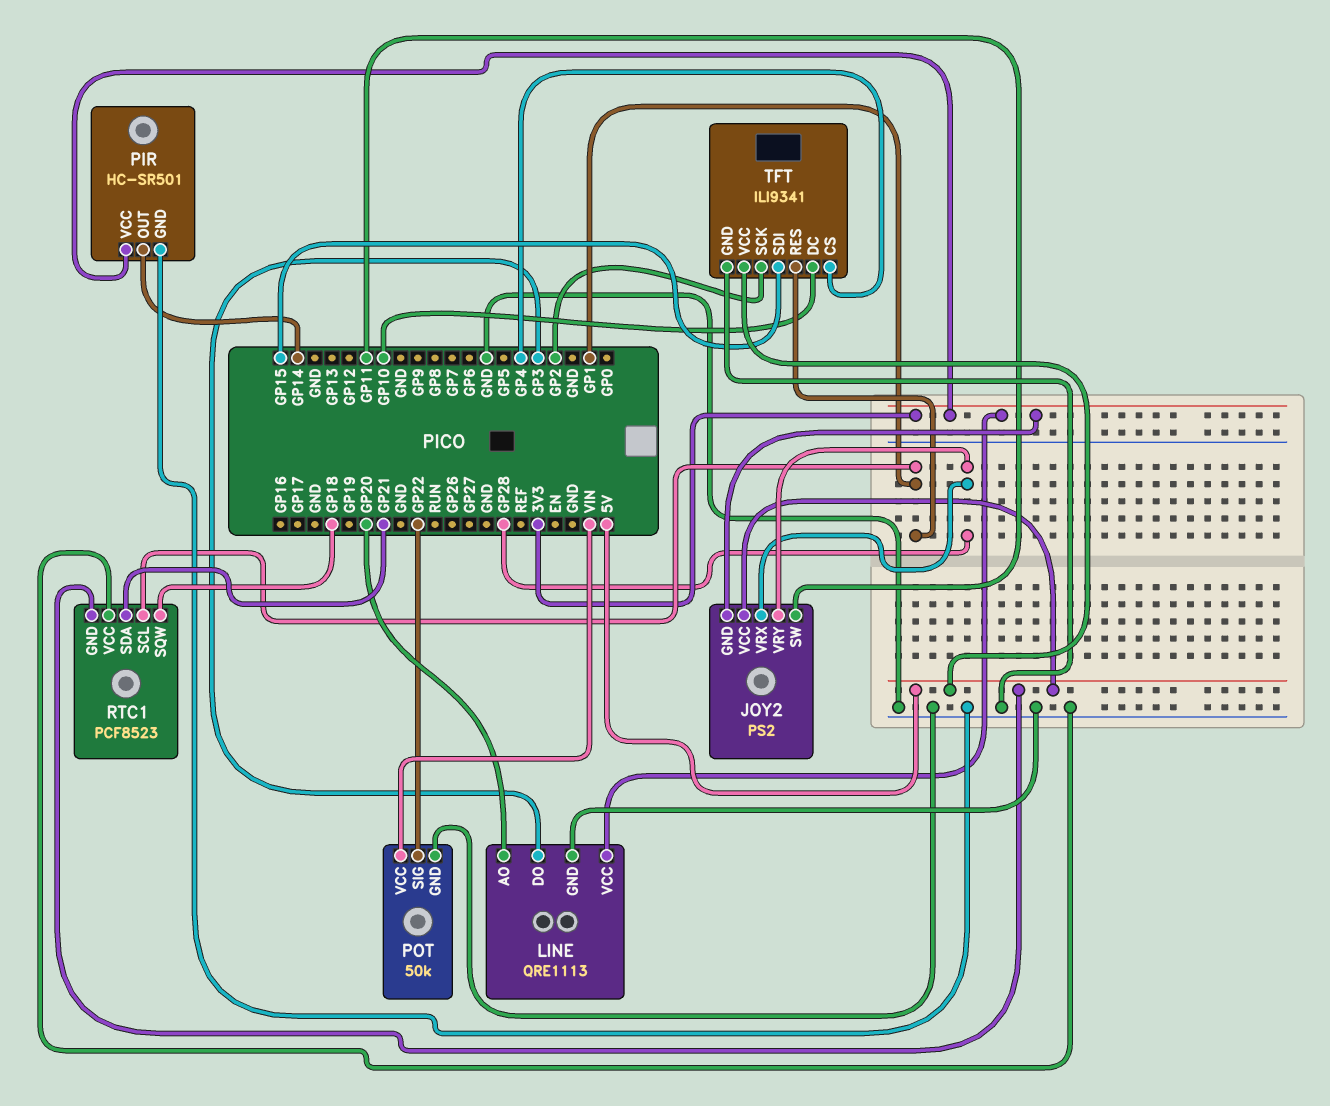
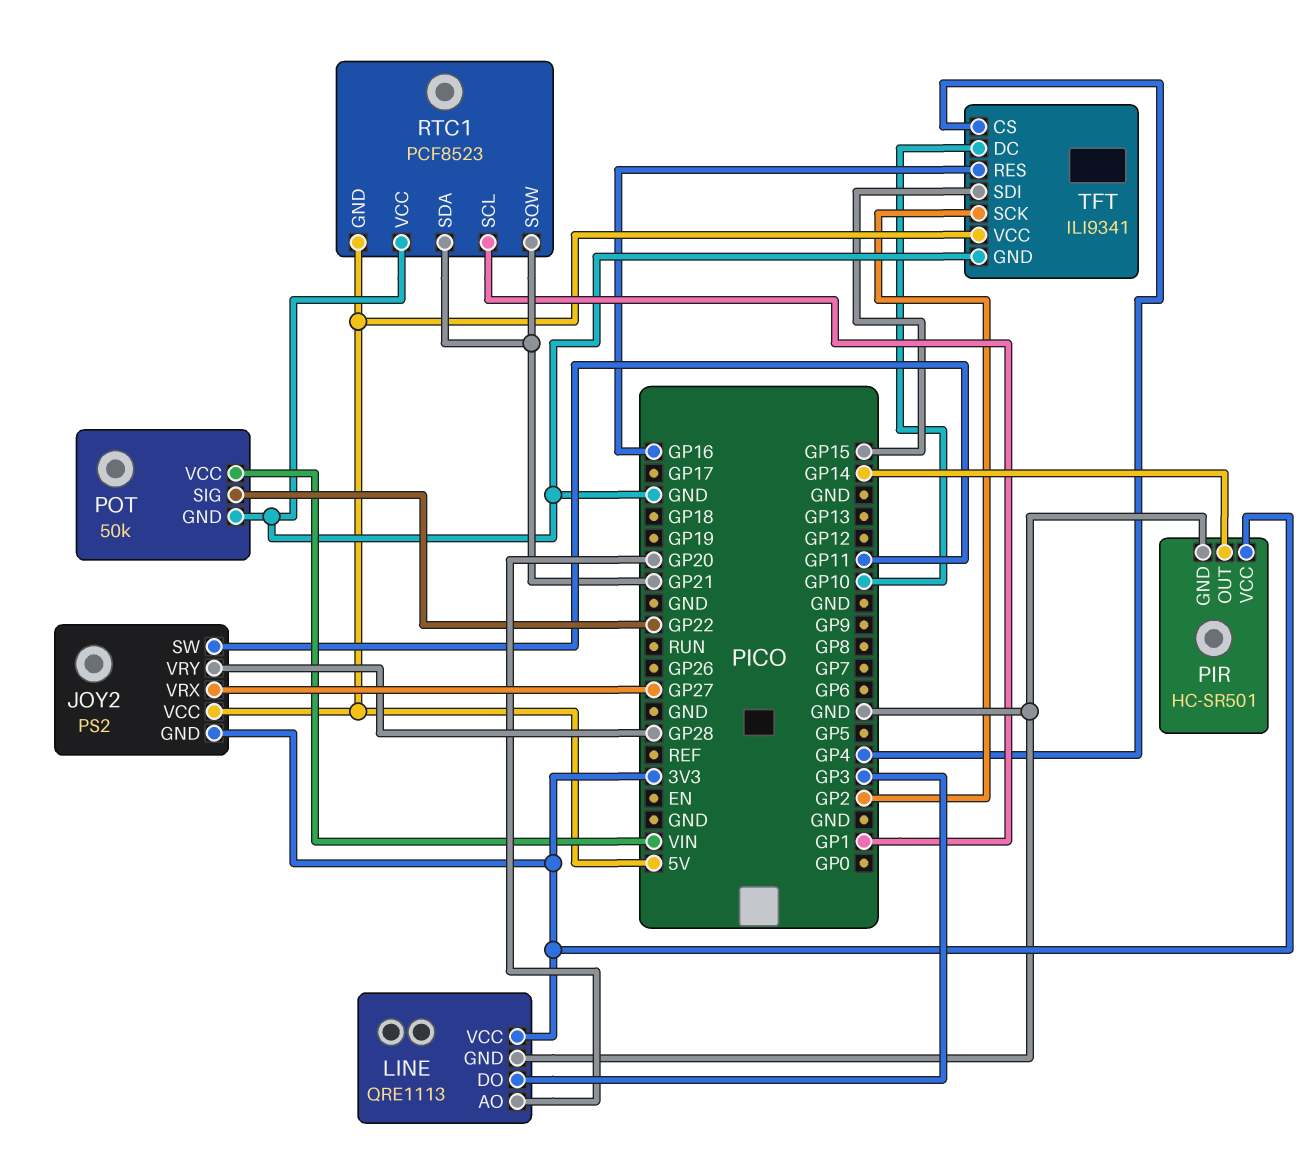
JOY2 pin VRX: GP28 -> GP27
RTC1 pin SQW: GP18 -> GP21
TFT pin RES: GP1 -> GP16

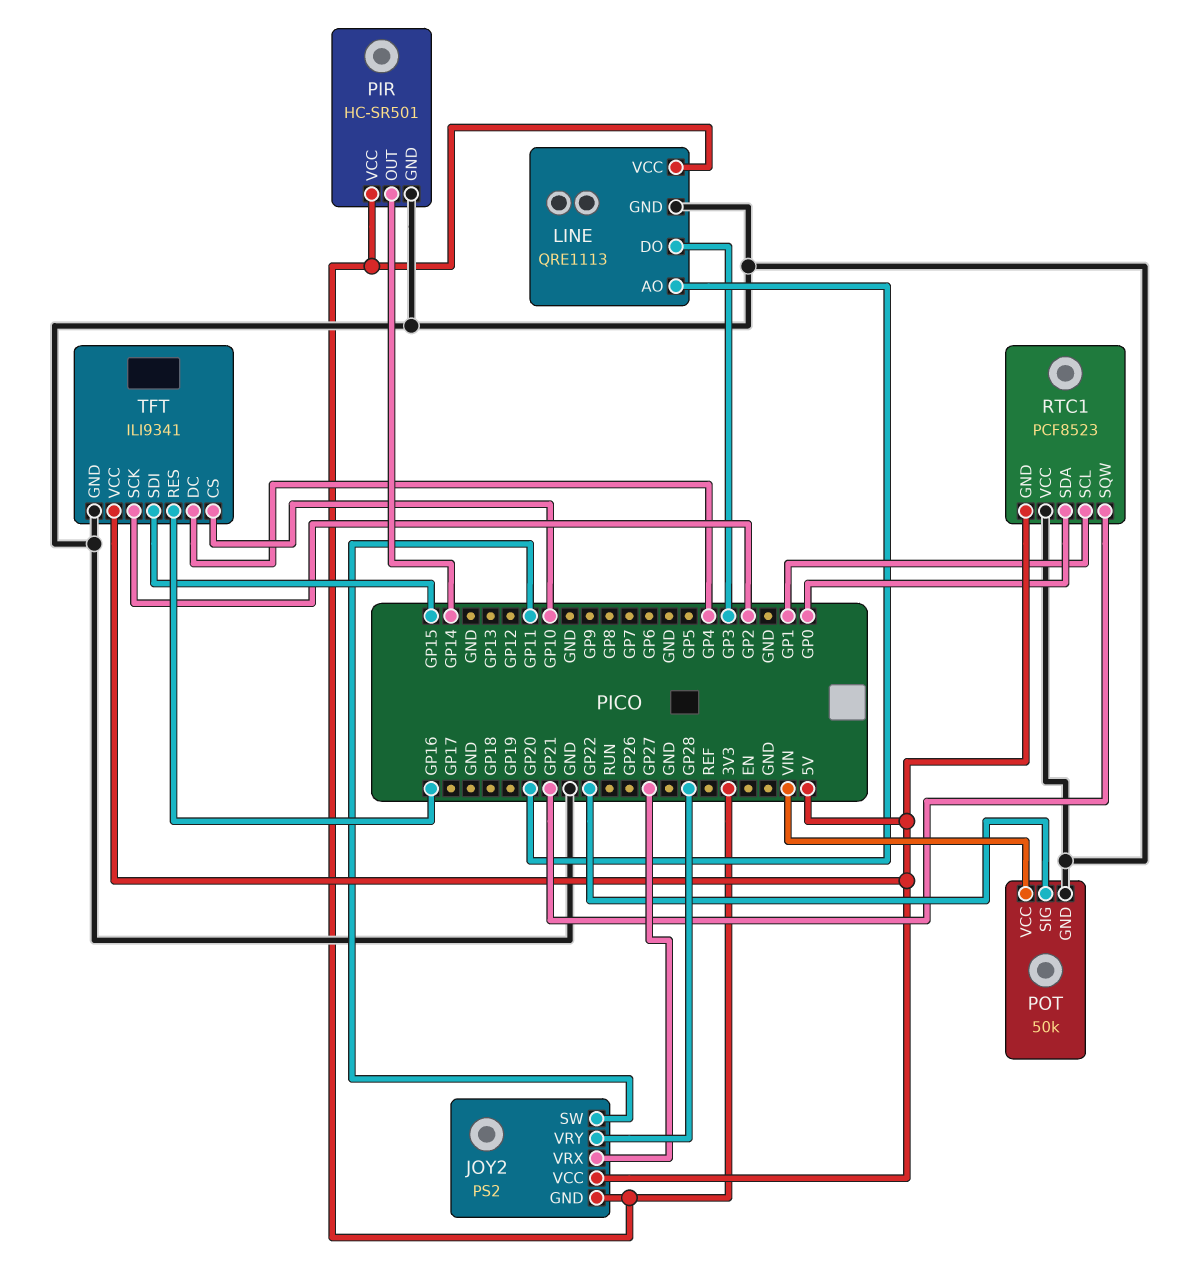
RTC1 pin SDA: GP21 -> GP0
TFT pin CS: GP4 -> GP10
TFT pin DC: GP10 -> GP4

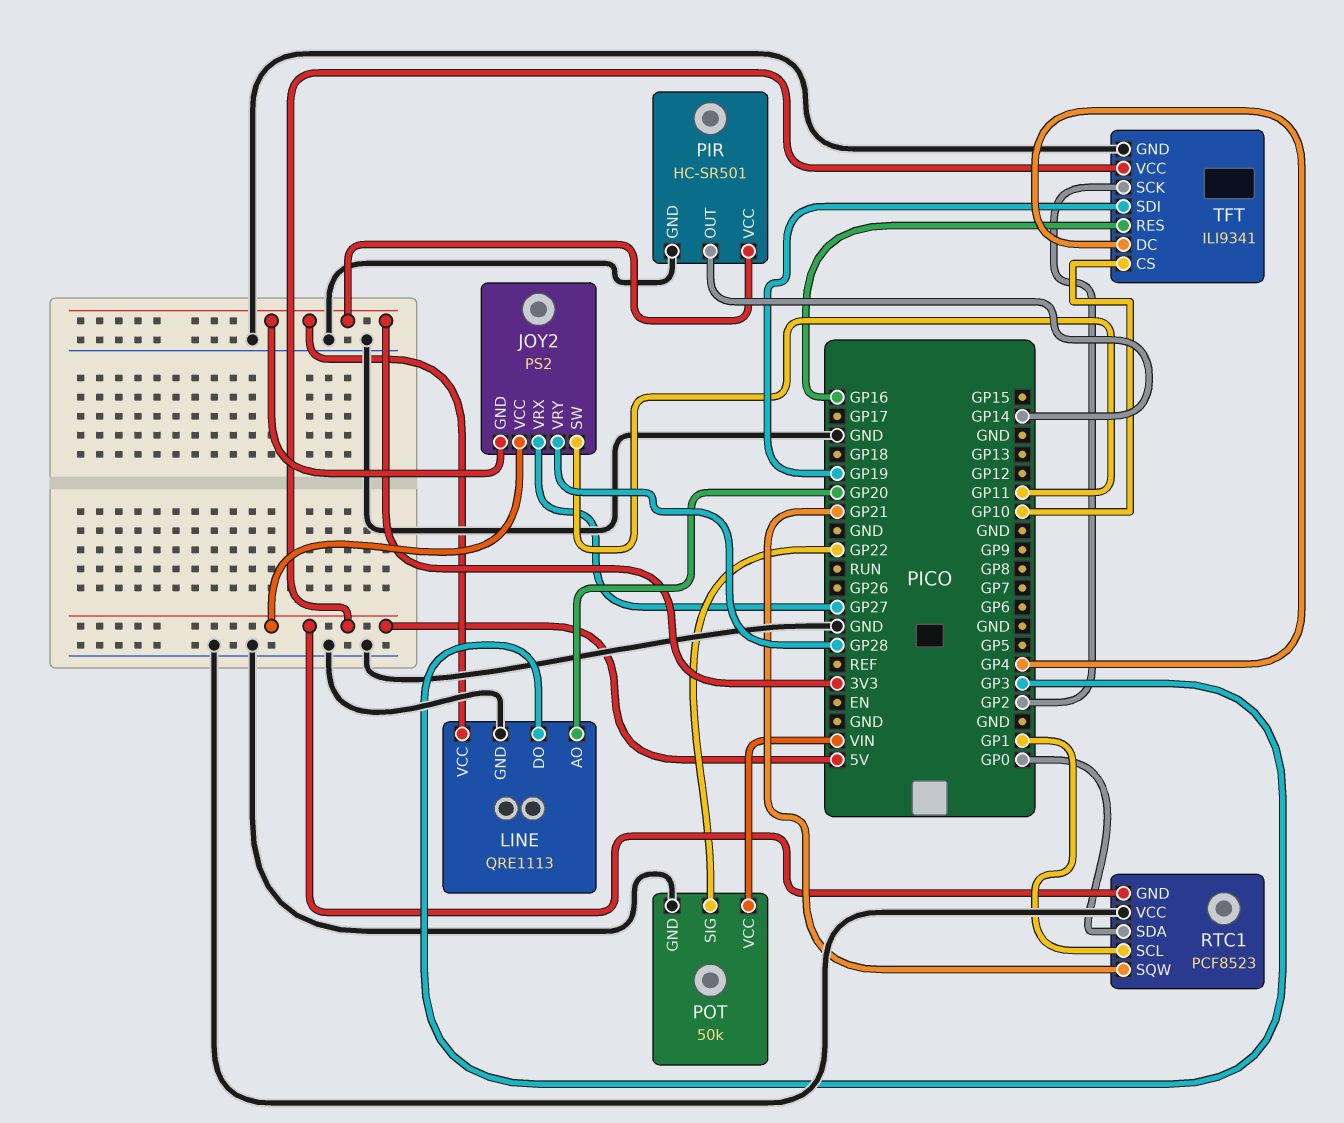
TFT pin SDI: GP15 -> GP19

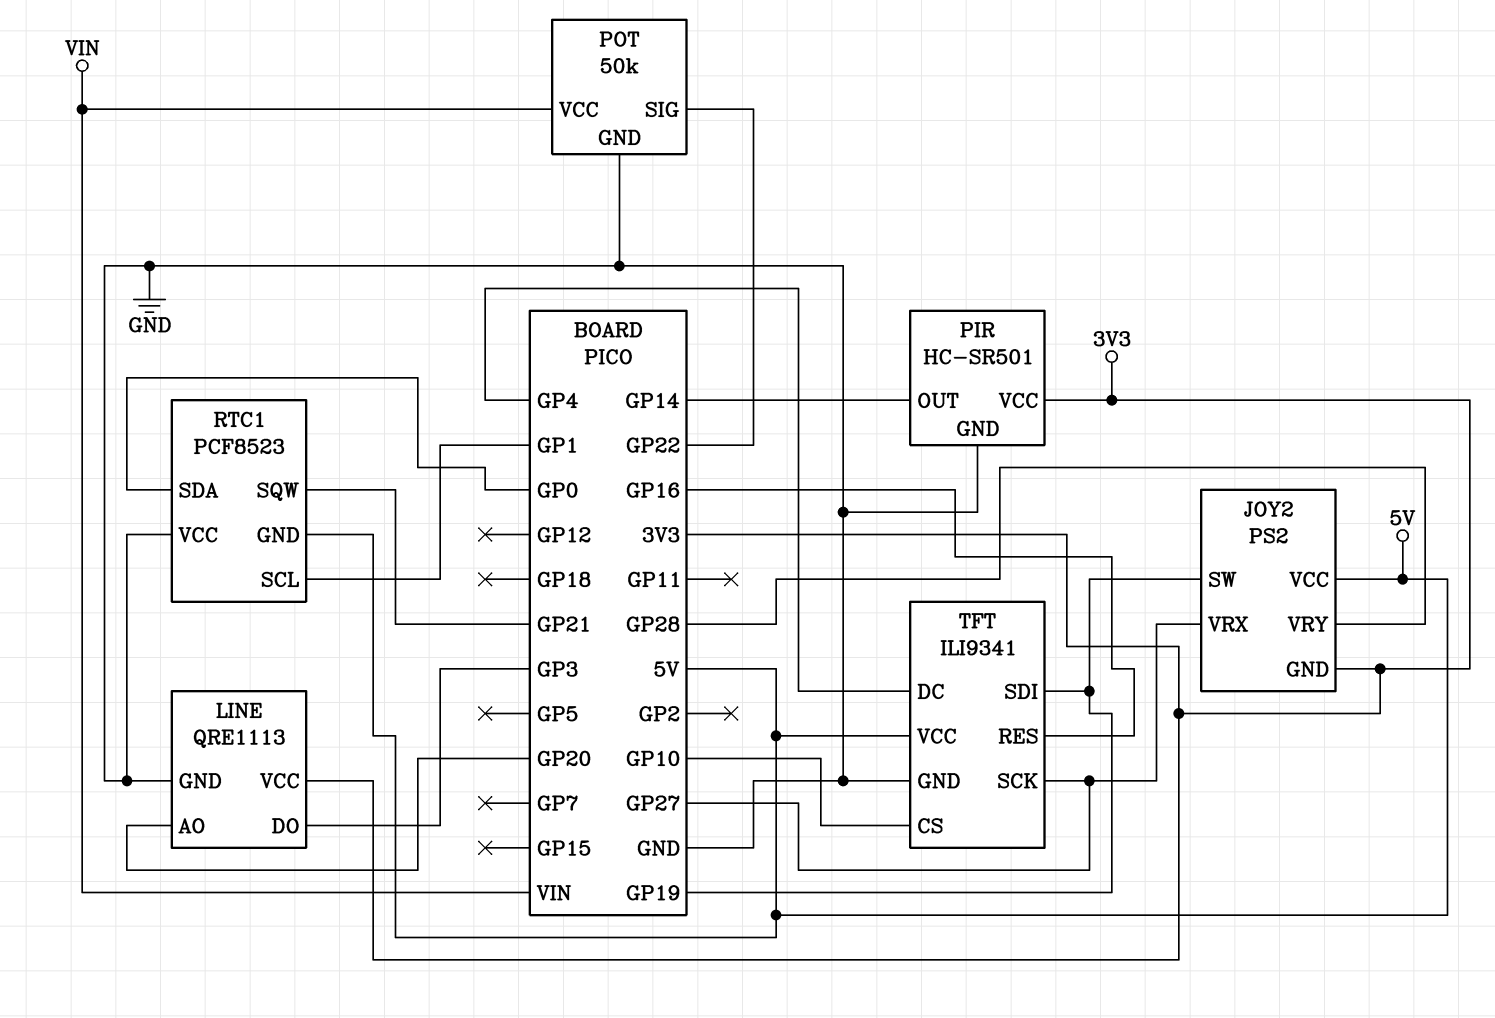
JOY2 pin SW: GP11 -> GP19
TFT pin SCK: GP2 -> GP27

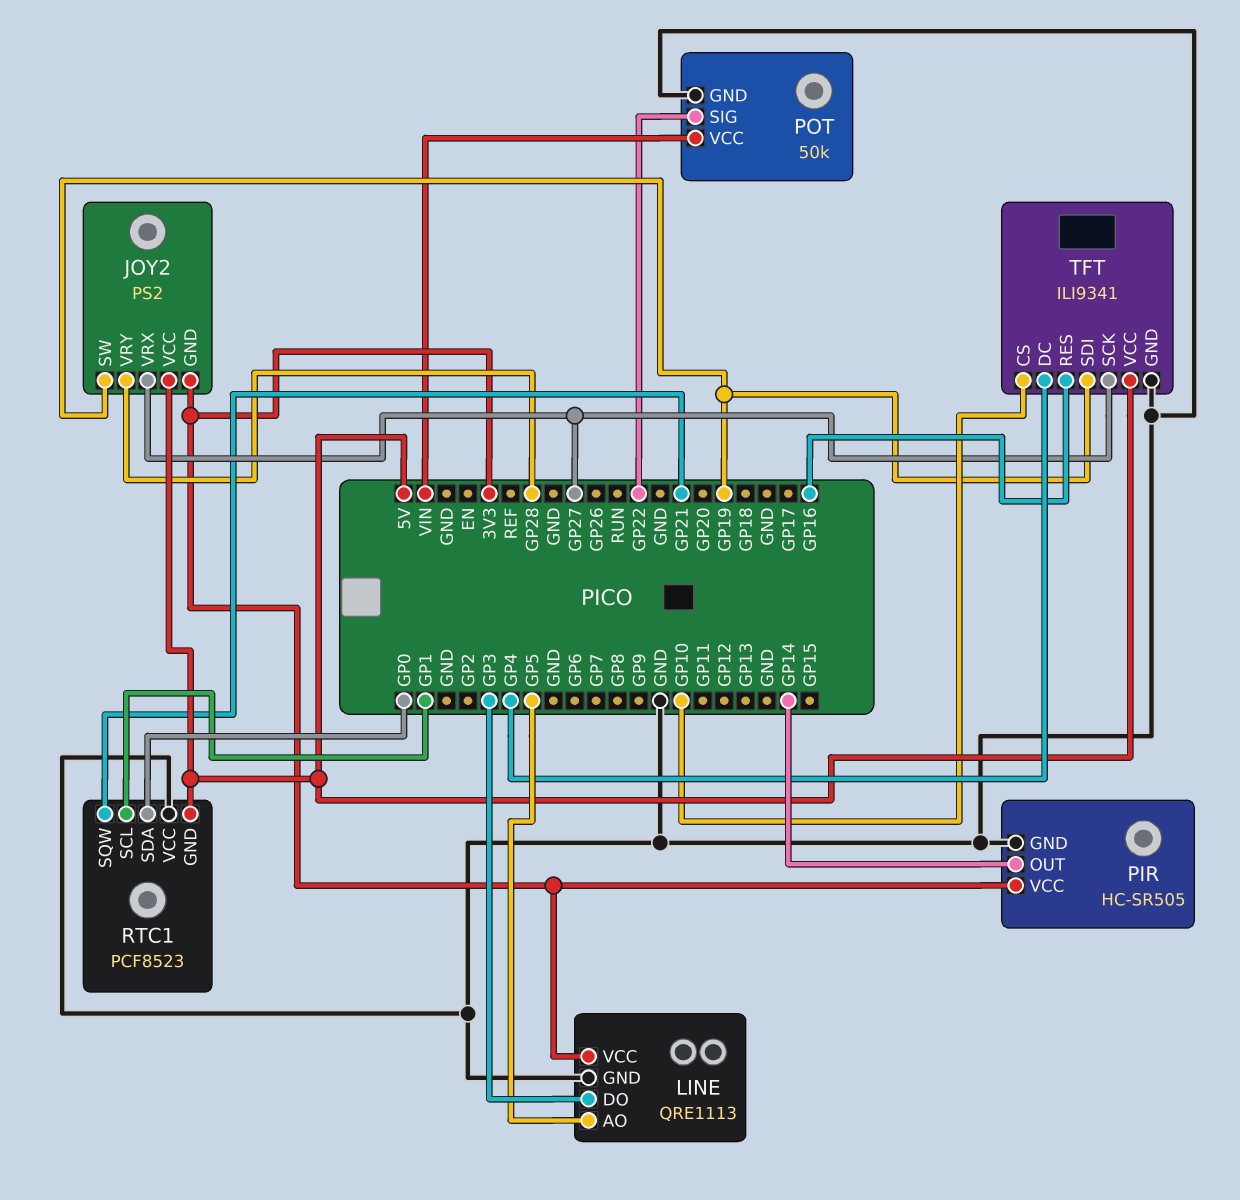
LINE pin AO: GP20 -> GP5
PIR: HC-SR501 -> HC-SR505

